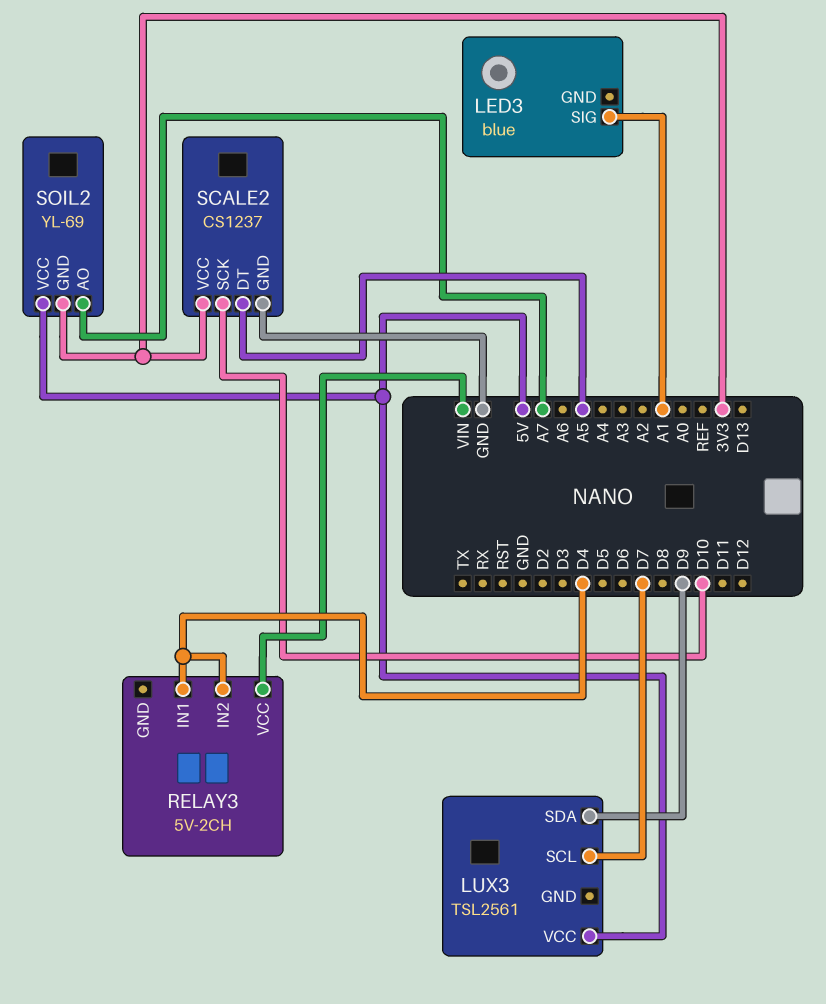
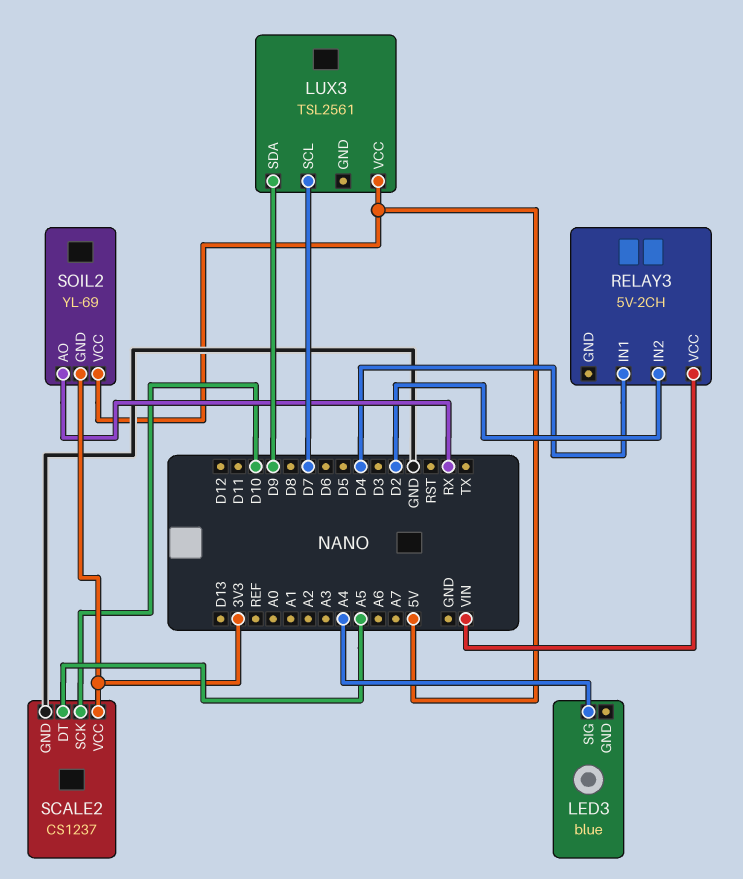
LED3 pin SIG: A1 -> A4
RELAY3 pin IN2: D4 -> D2
SOIL2 pin AO: A7 -> RX

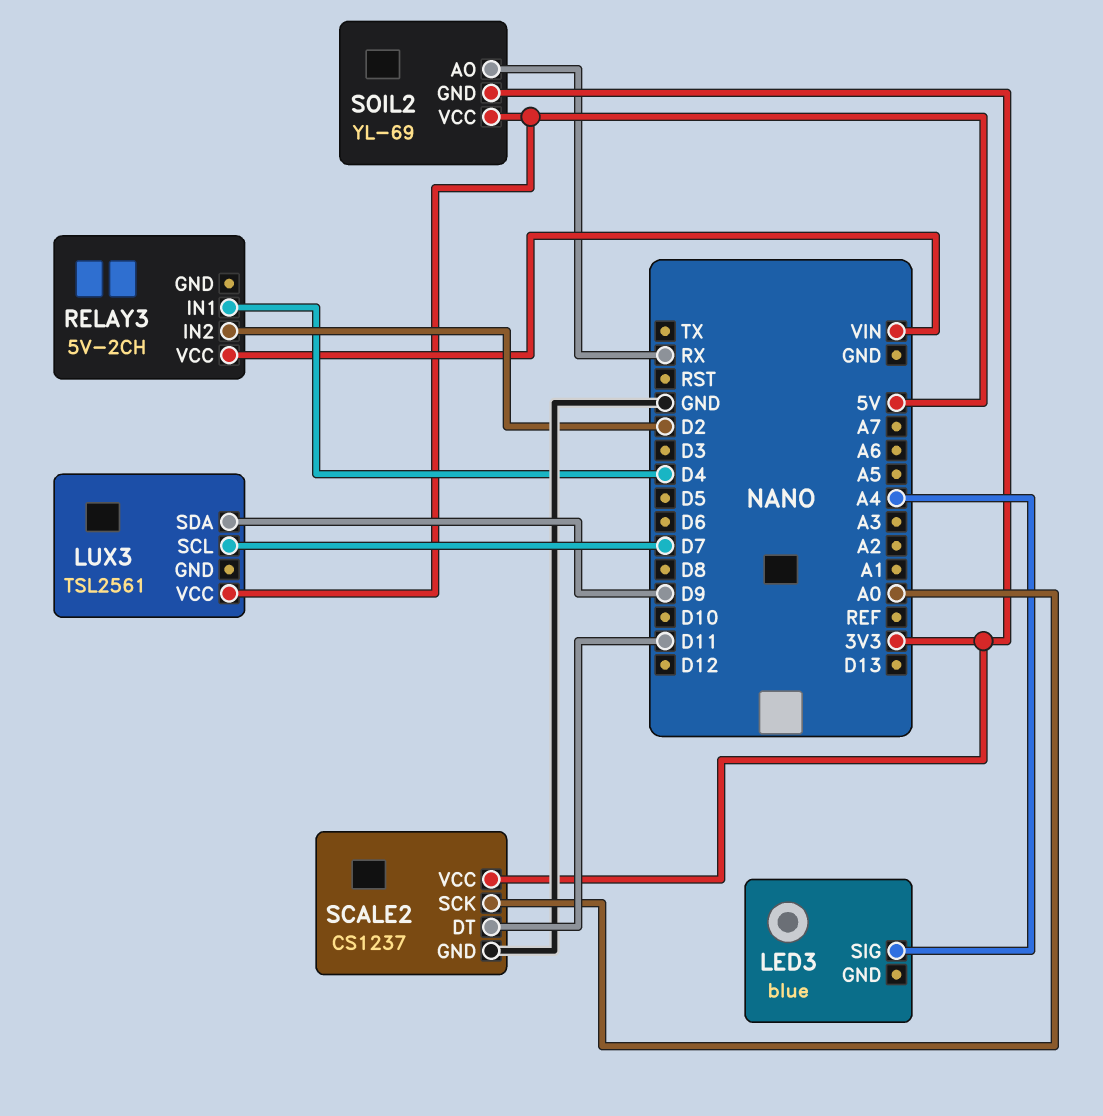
SCALE2 pin DT: A5 -> D11
SCALE2 pin SCK: D10 -> A0

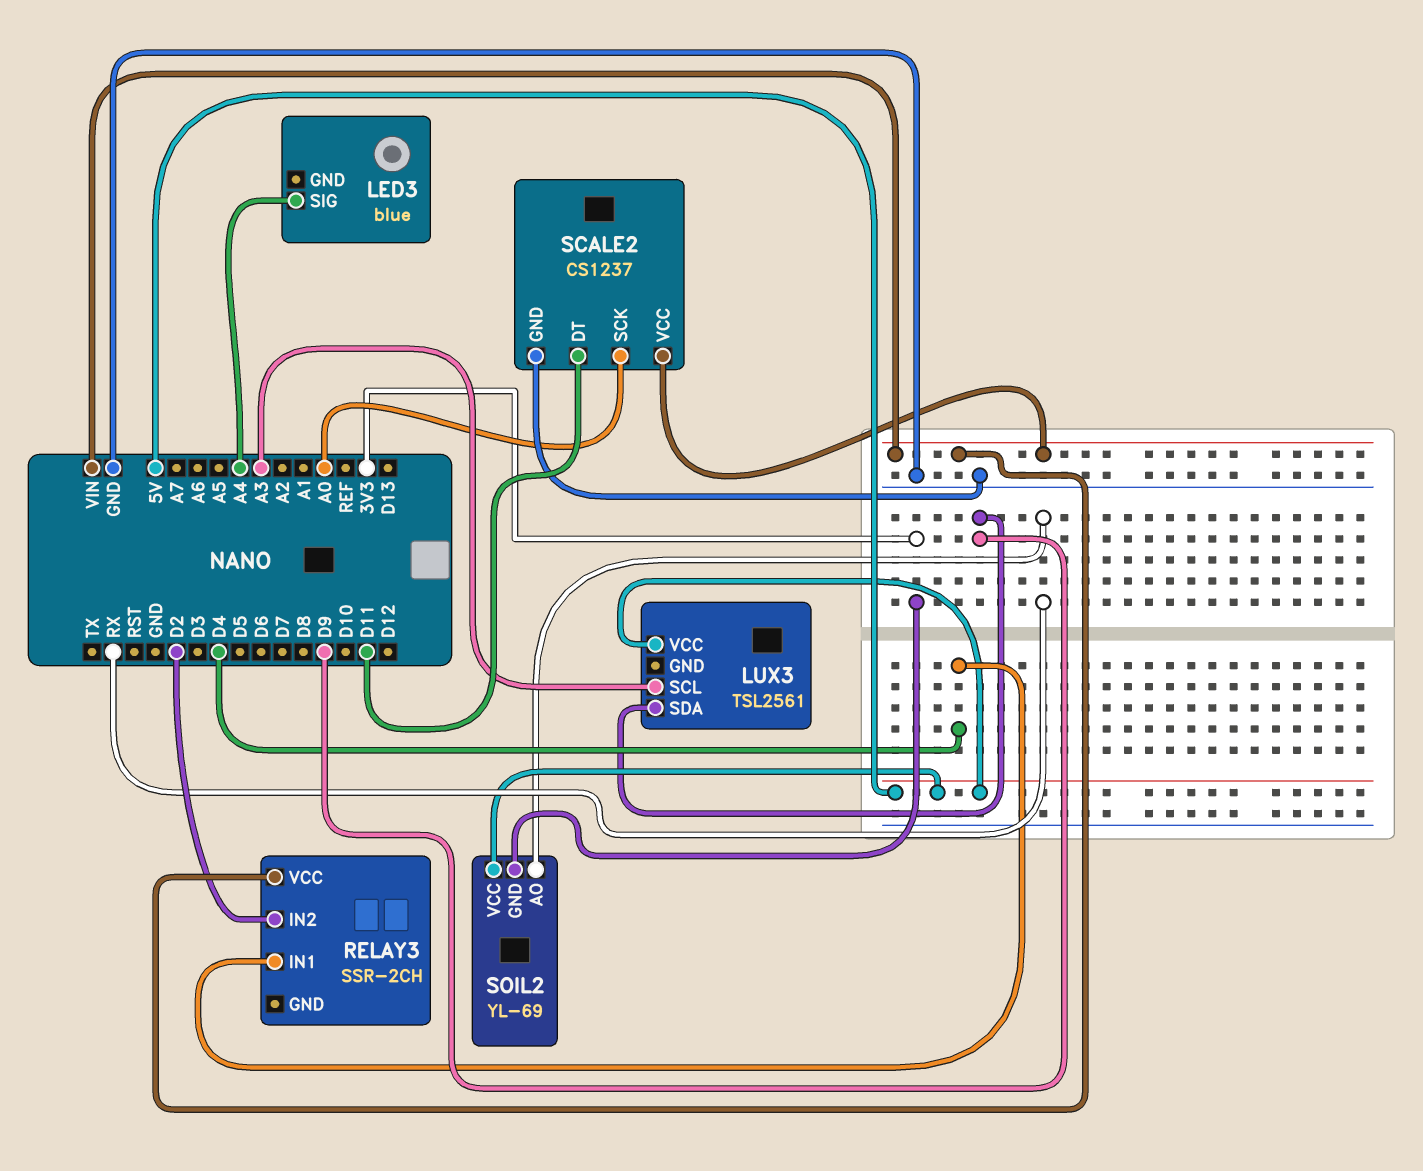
LUX3 pin SCL: D7 -> A3
RELAY3: 5V-2CH -> SSR-2CH
SCALE2 pin VCC: 3V3 -> VIN

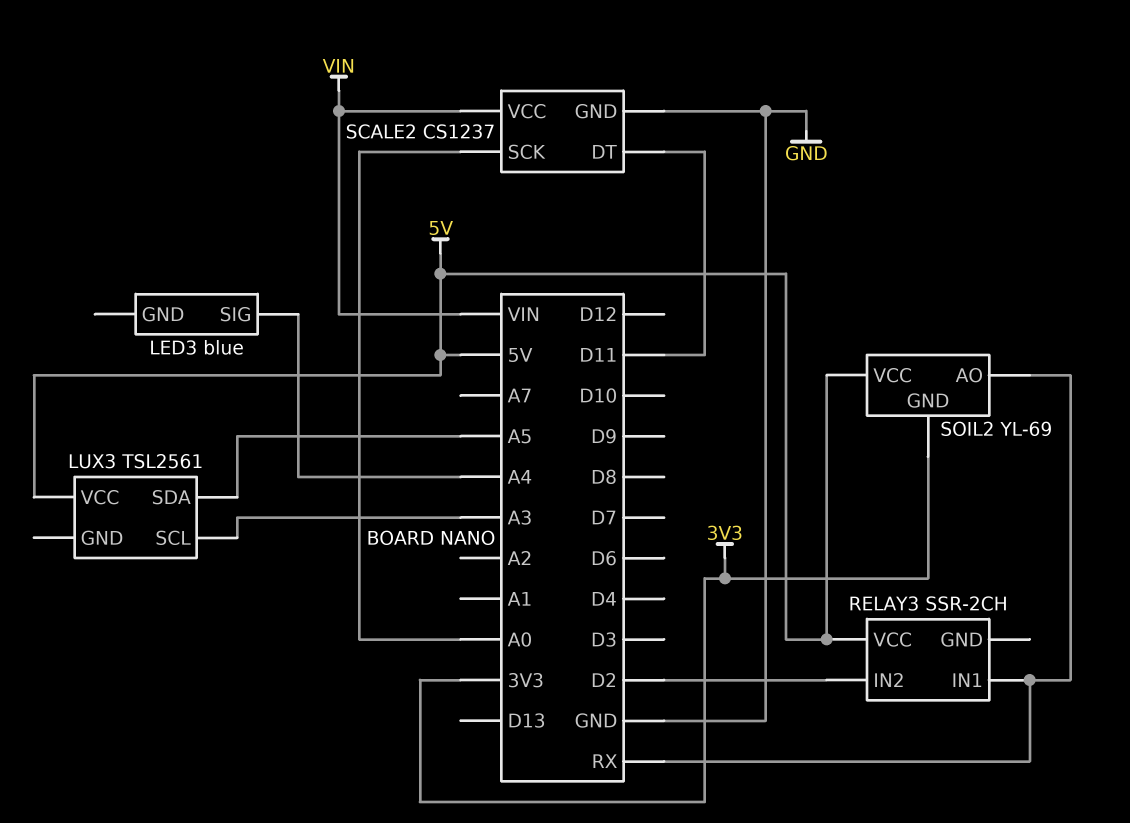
LUX3 pin SDA: D9 -> A5
RELAY3 pin IN1: D4 -> RX
RELAY3 pin VCC: VIN -> 5V

